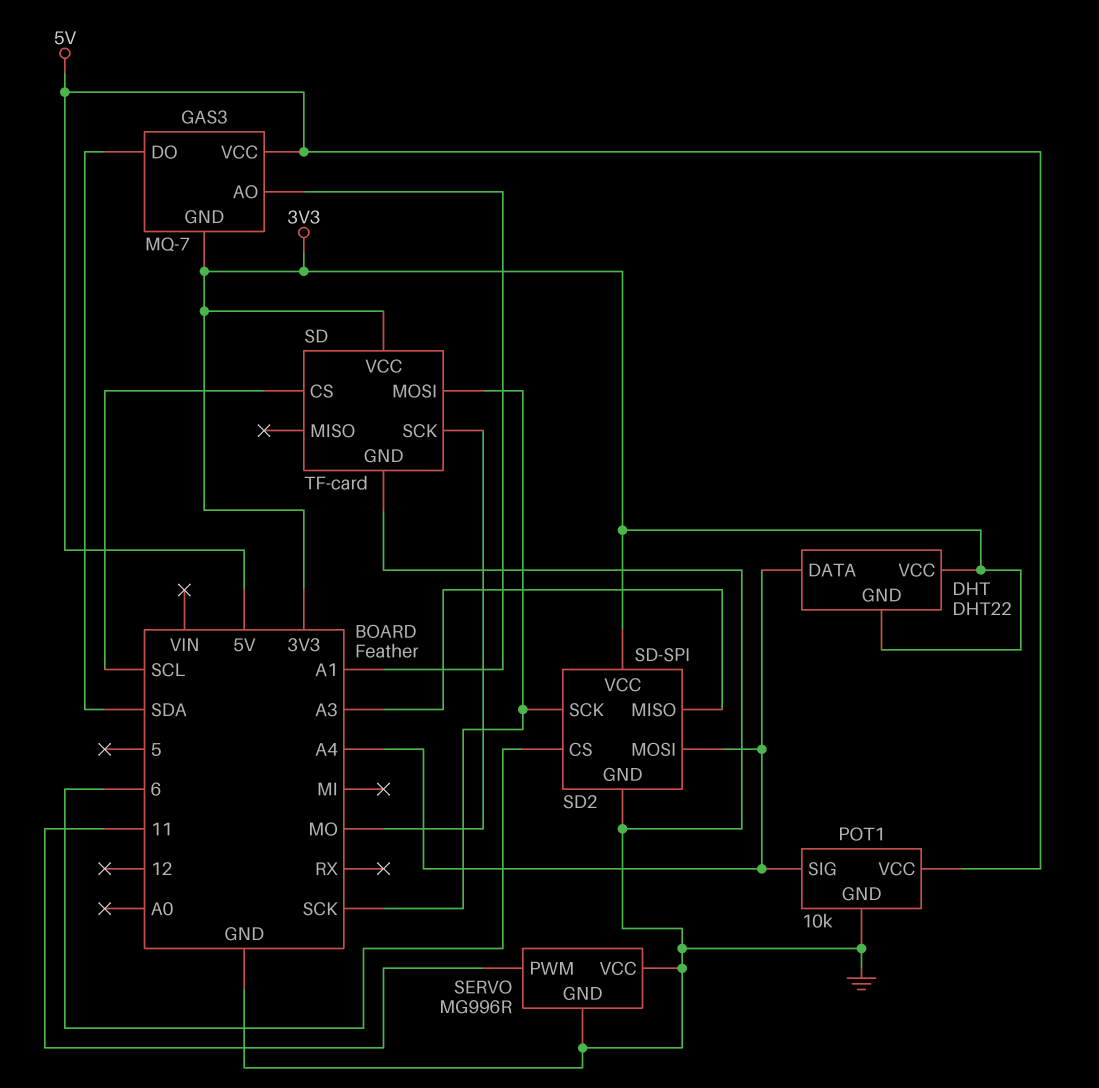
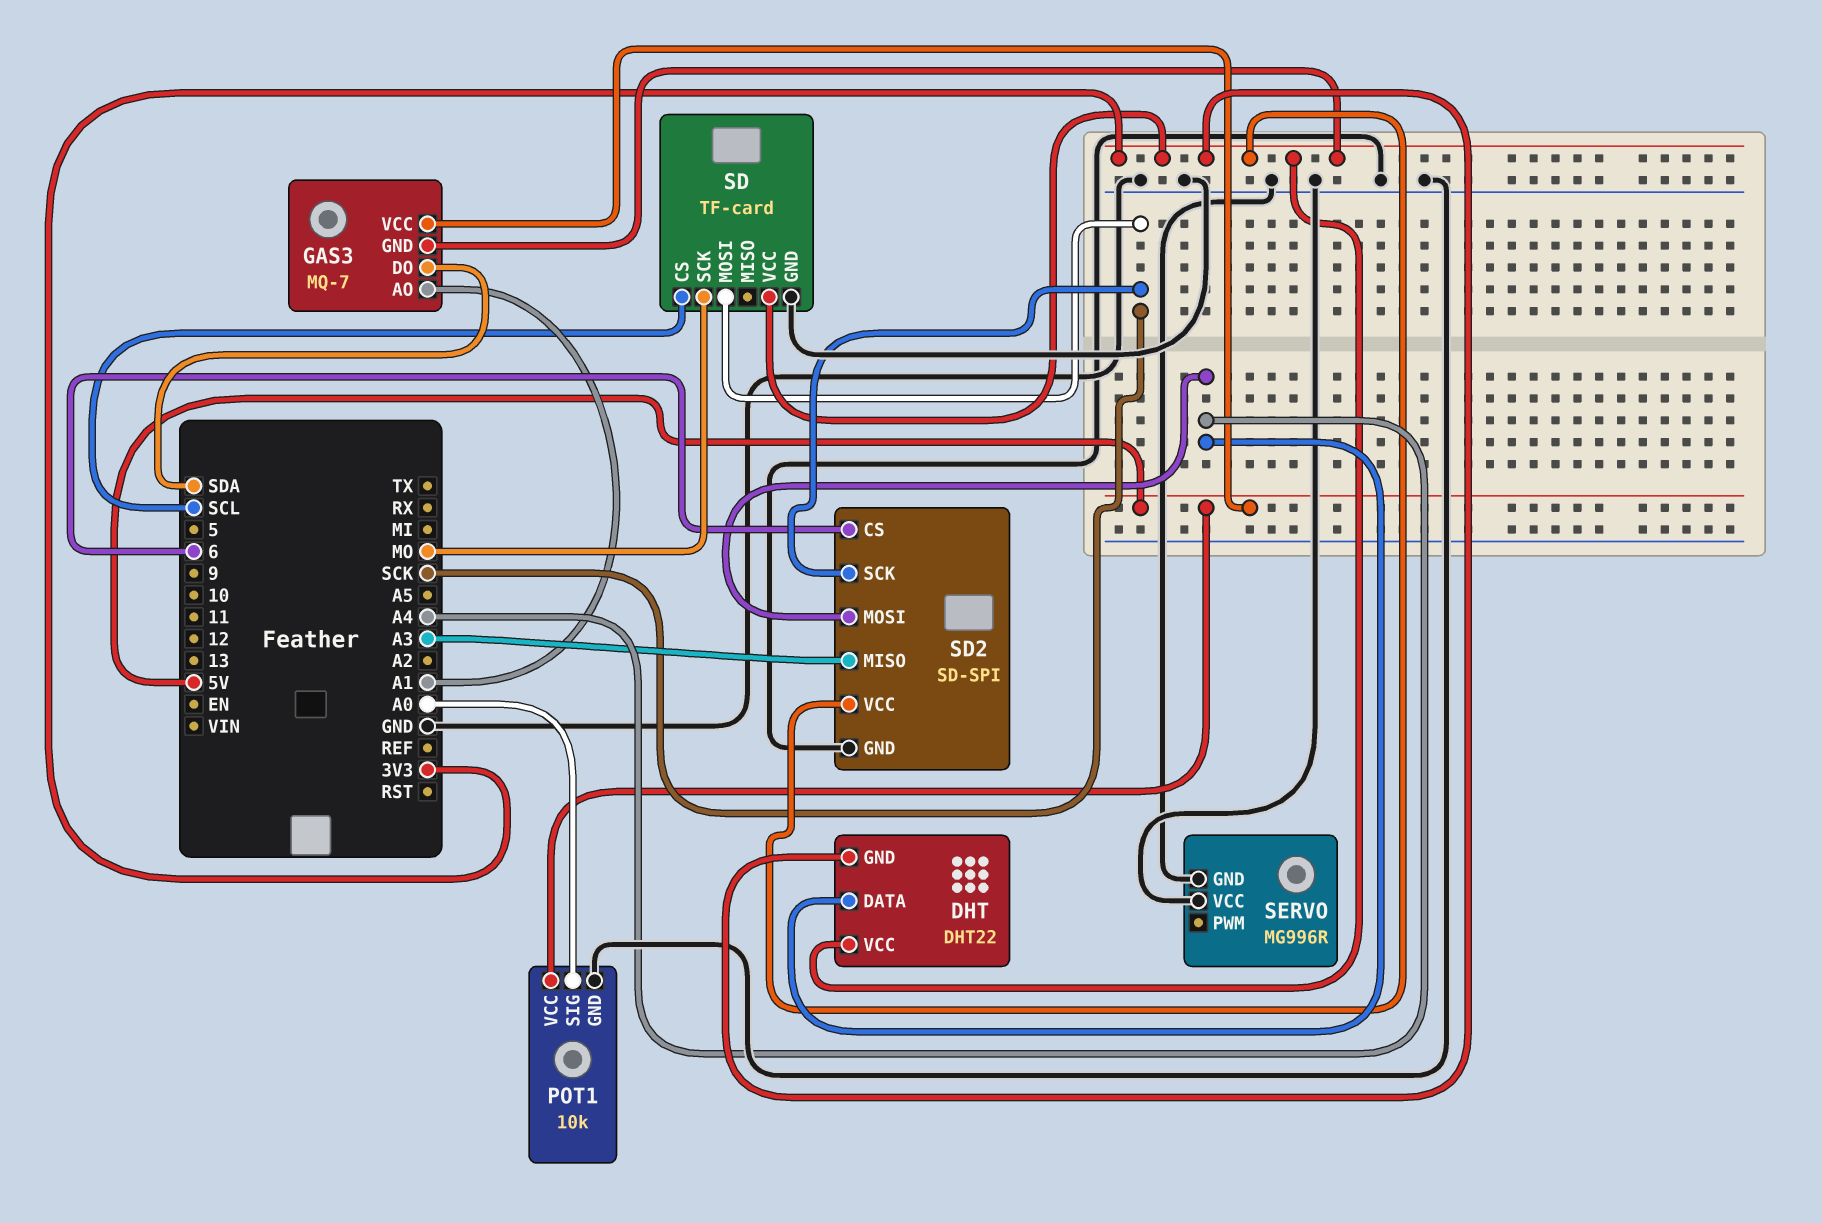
POT1 pin SIG: A4 -> A0
SERVO pin PWM: 11 -> none

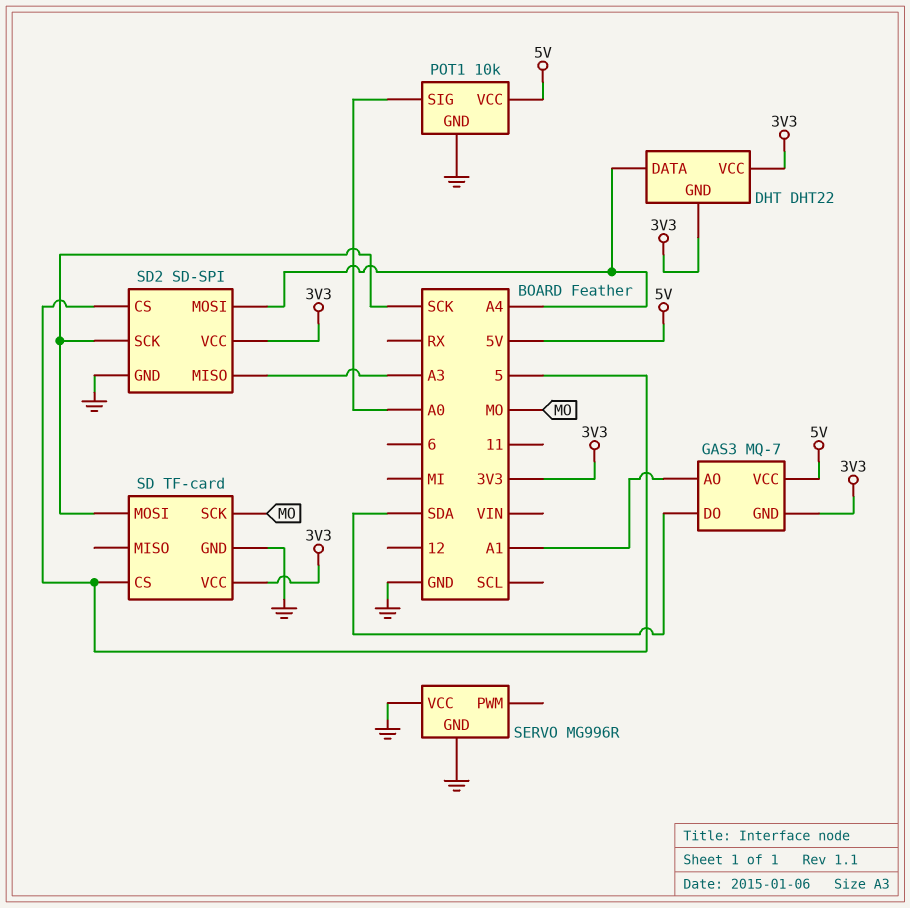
SD pin CS: SCL -> 5
SD2 pin CS: 6 -> 5

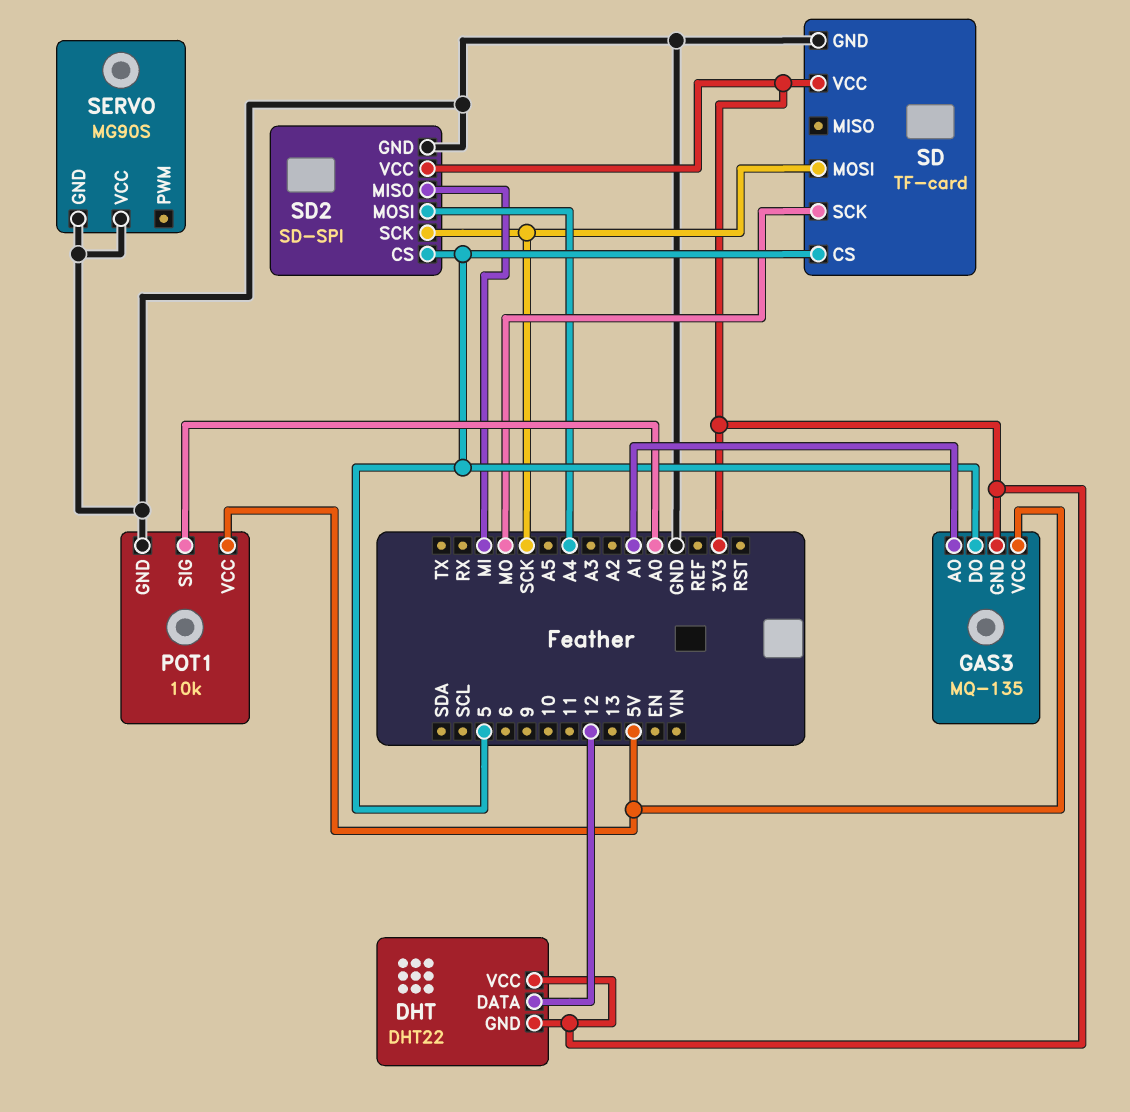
DHT pin DATA: A4 -> 12
GAS3: MQ-7 -> MQ-135
GAS3 pin DO: SDA -> 5
SD2 pin MISO: A3 -> MI
SERVO: MG996R -> MG90S

